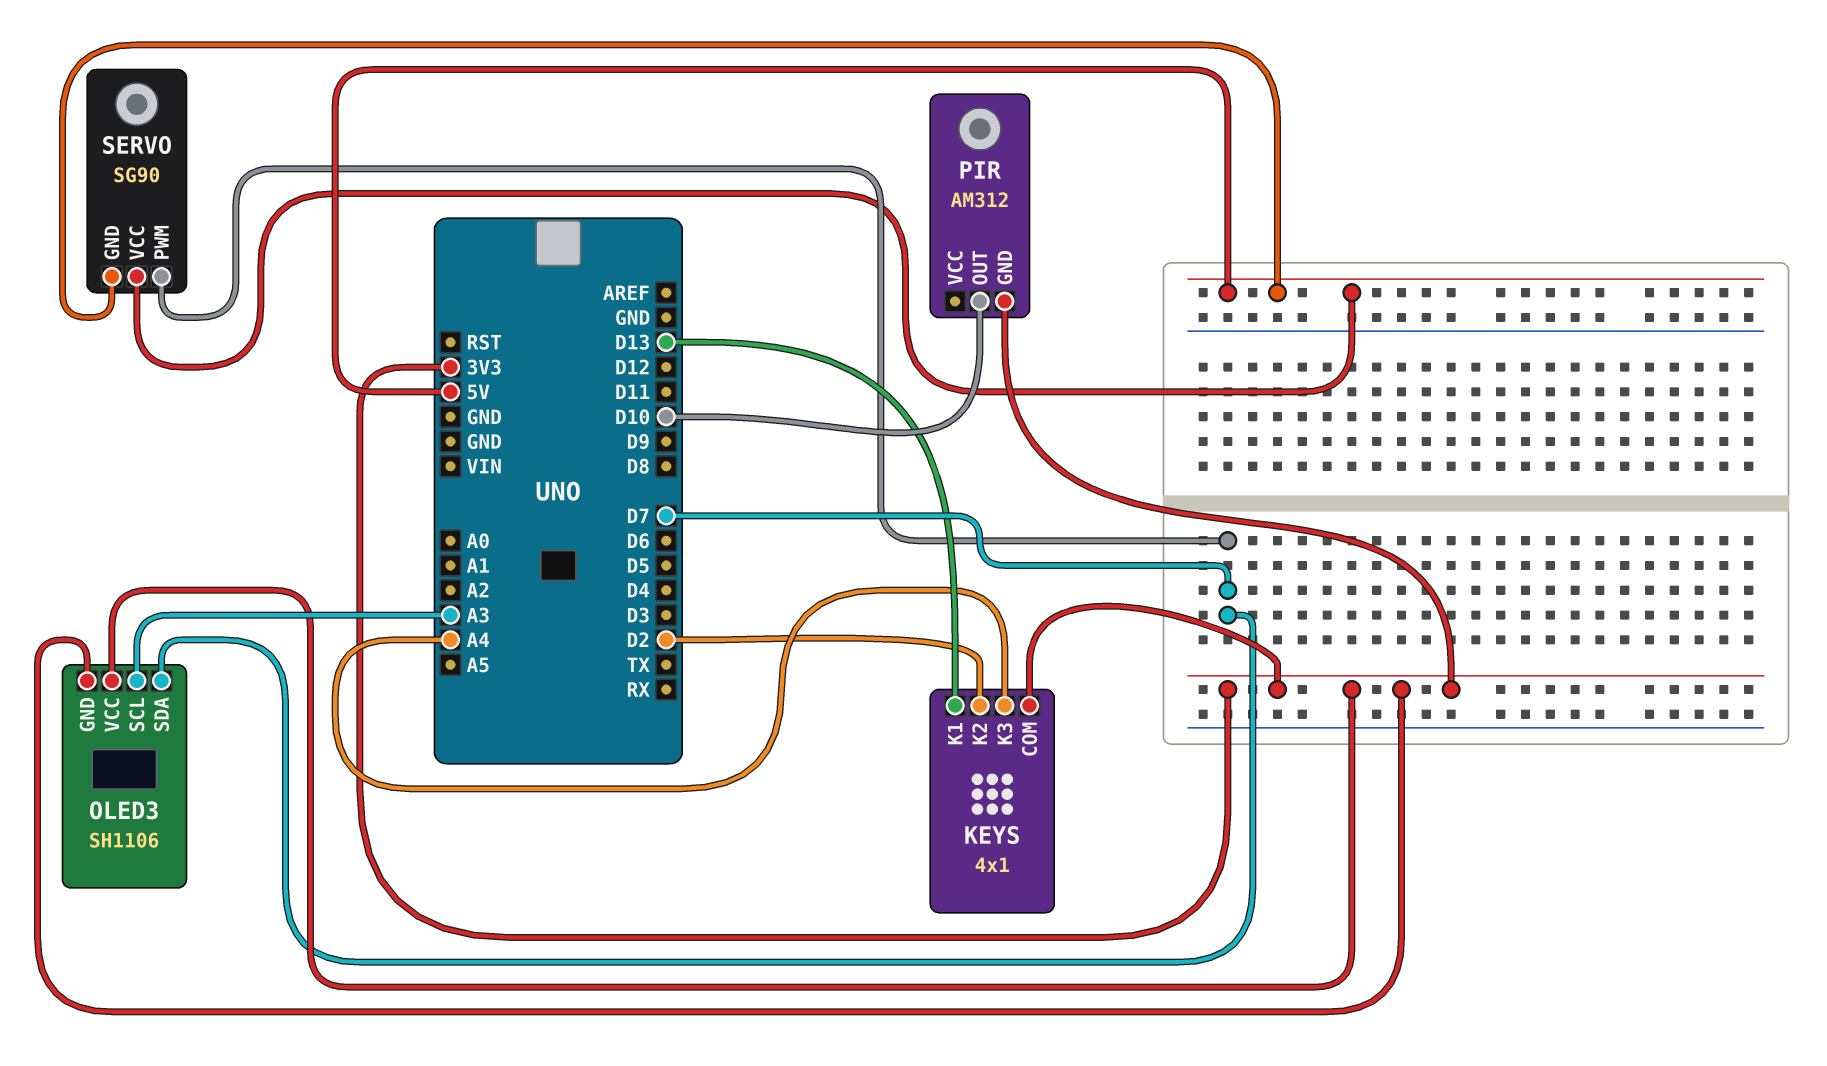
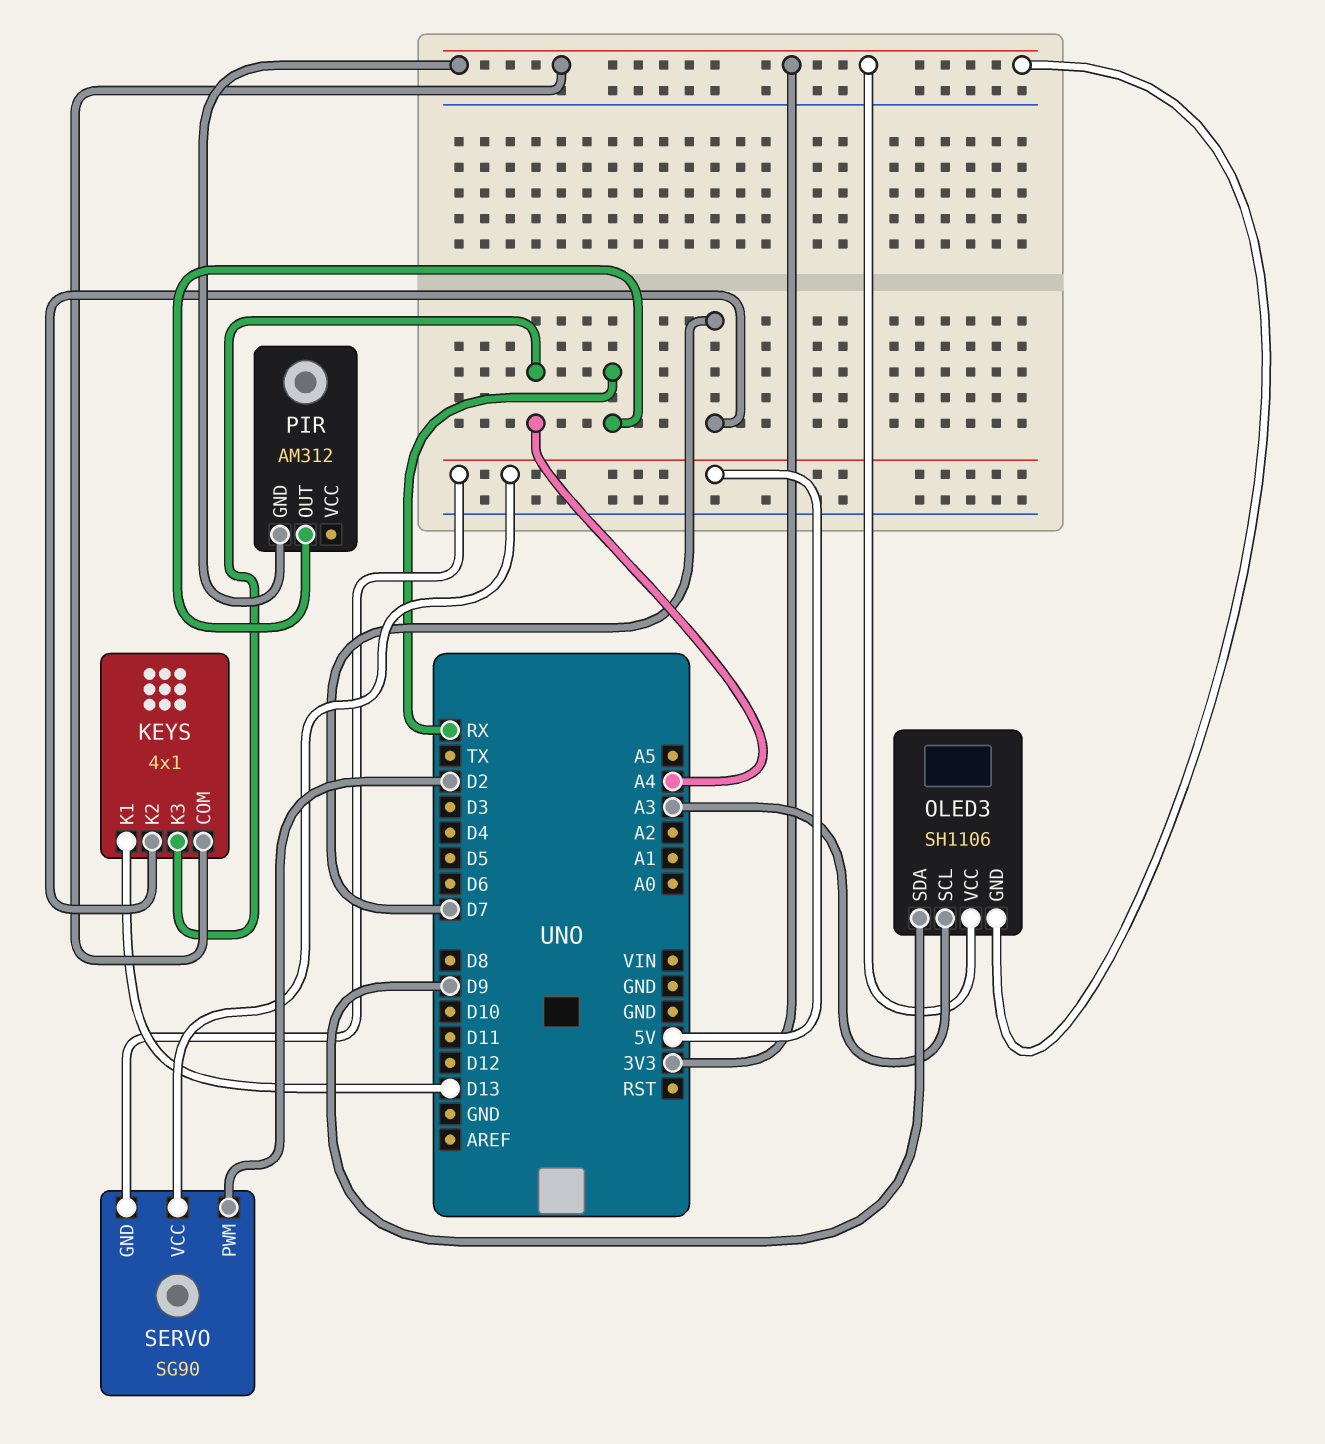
KEYS pin K2: D2 -> D7
OLED3 pin SDA: D7 -> D9
PIR pin OUT: D10 -> RX
SERVO pin PWM: D7 -> D2

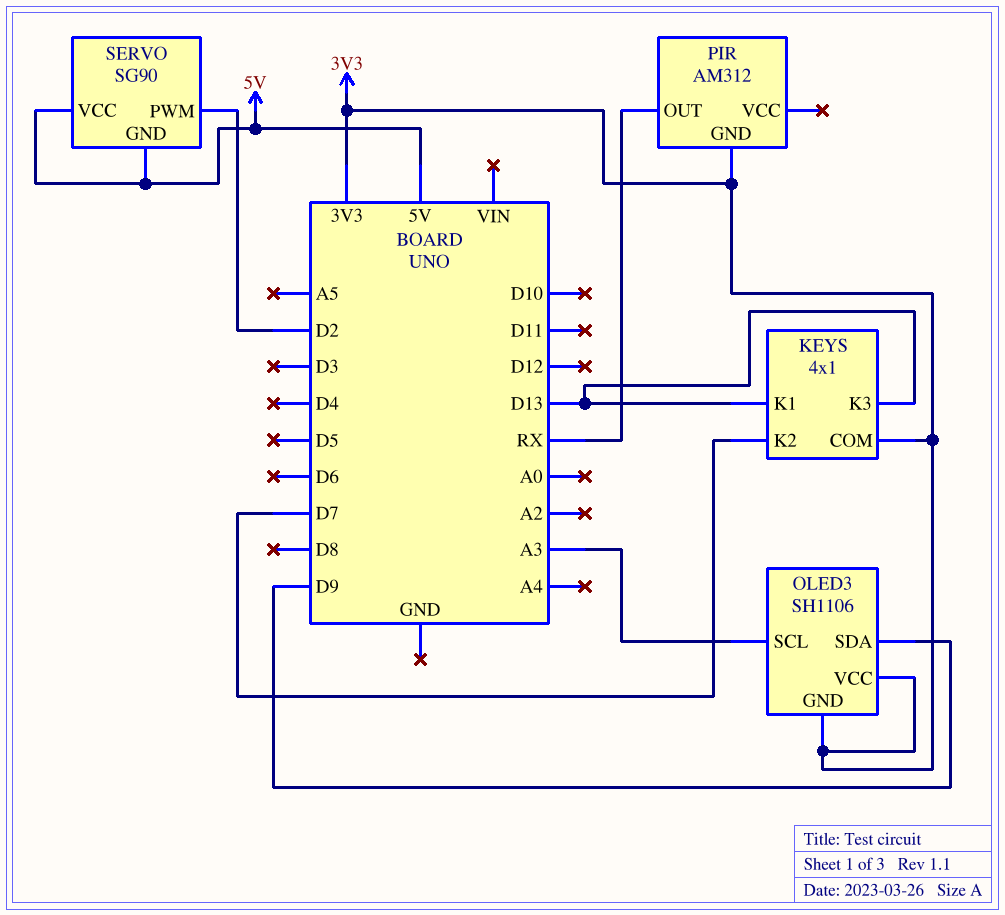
KEYS pin K3: A4 -> D13

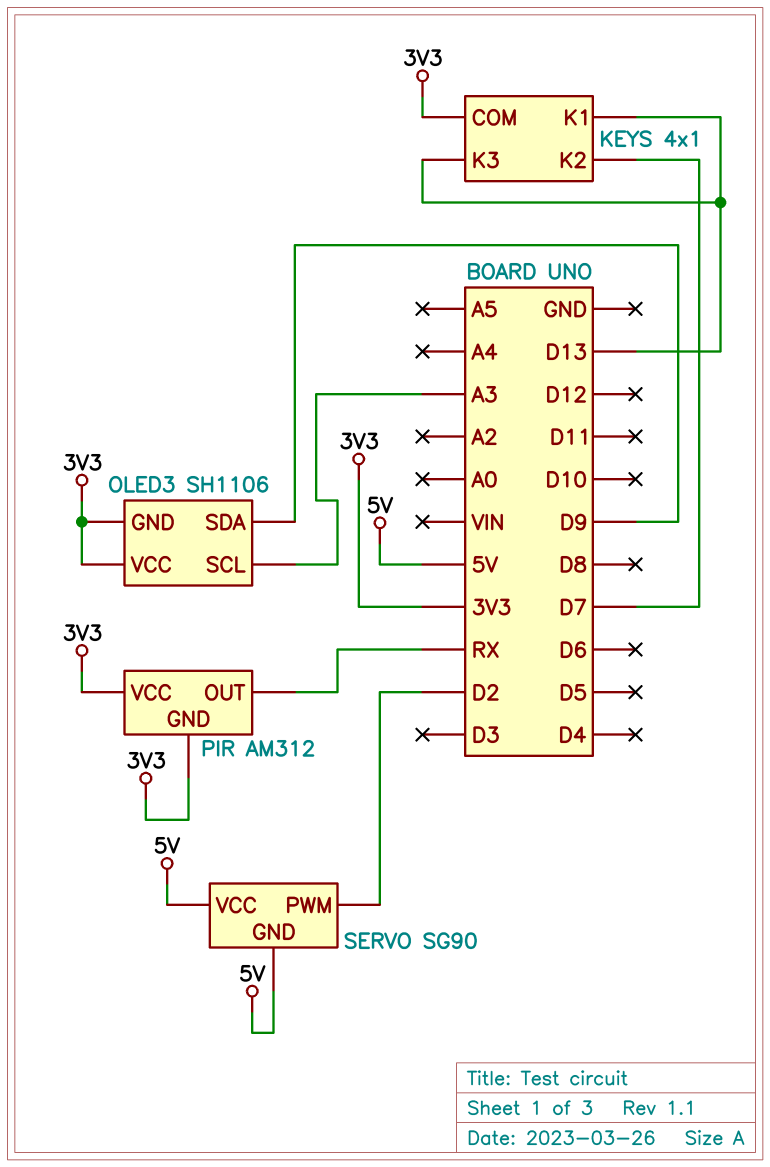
PIR pin VCC: none -> 3V3

